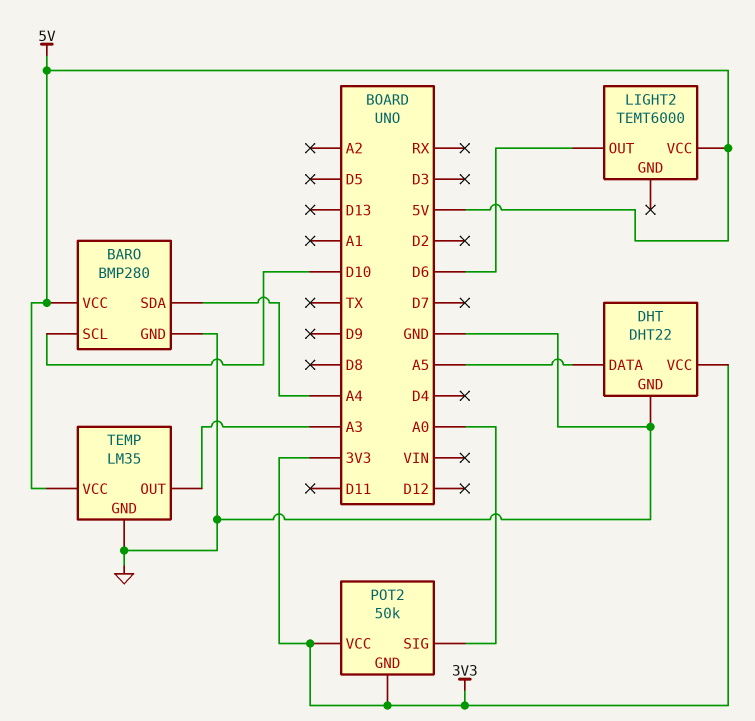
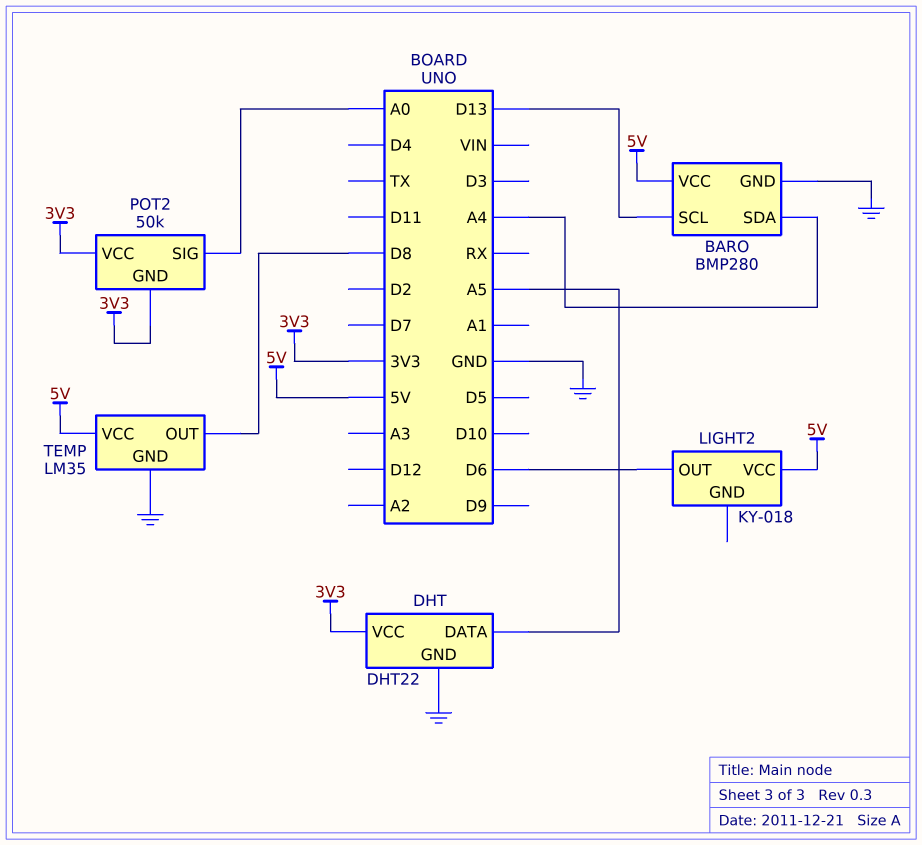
BARO pin SCL: D10 -> D13
LIGHT2: TEMT6000 -> KY-018
TEMP pin OUT: A3 -> D8

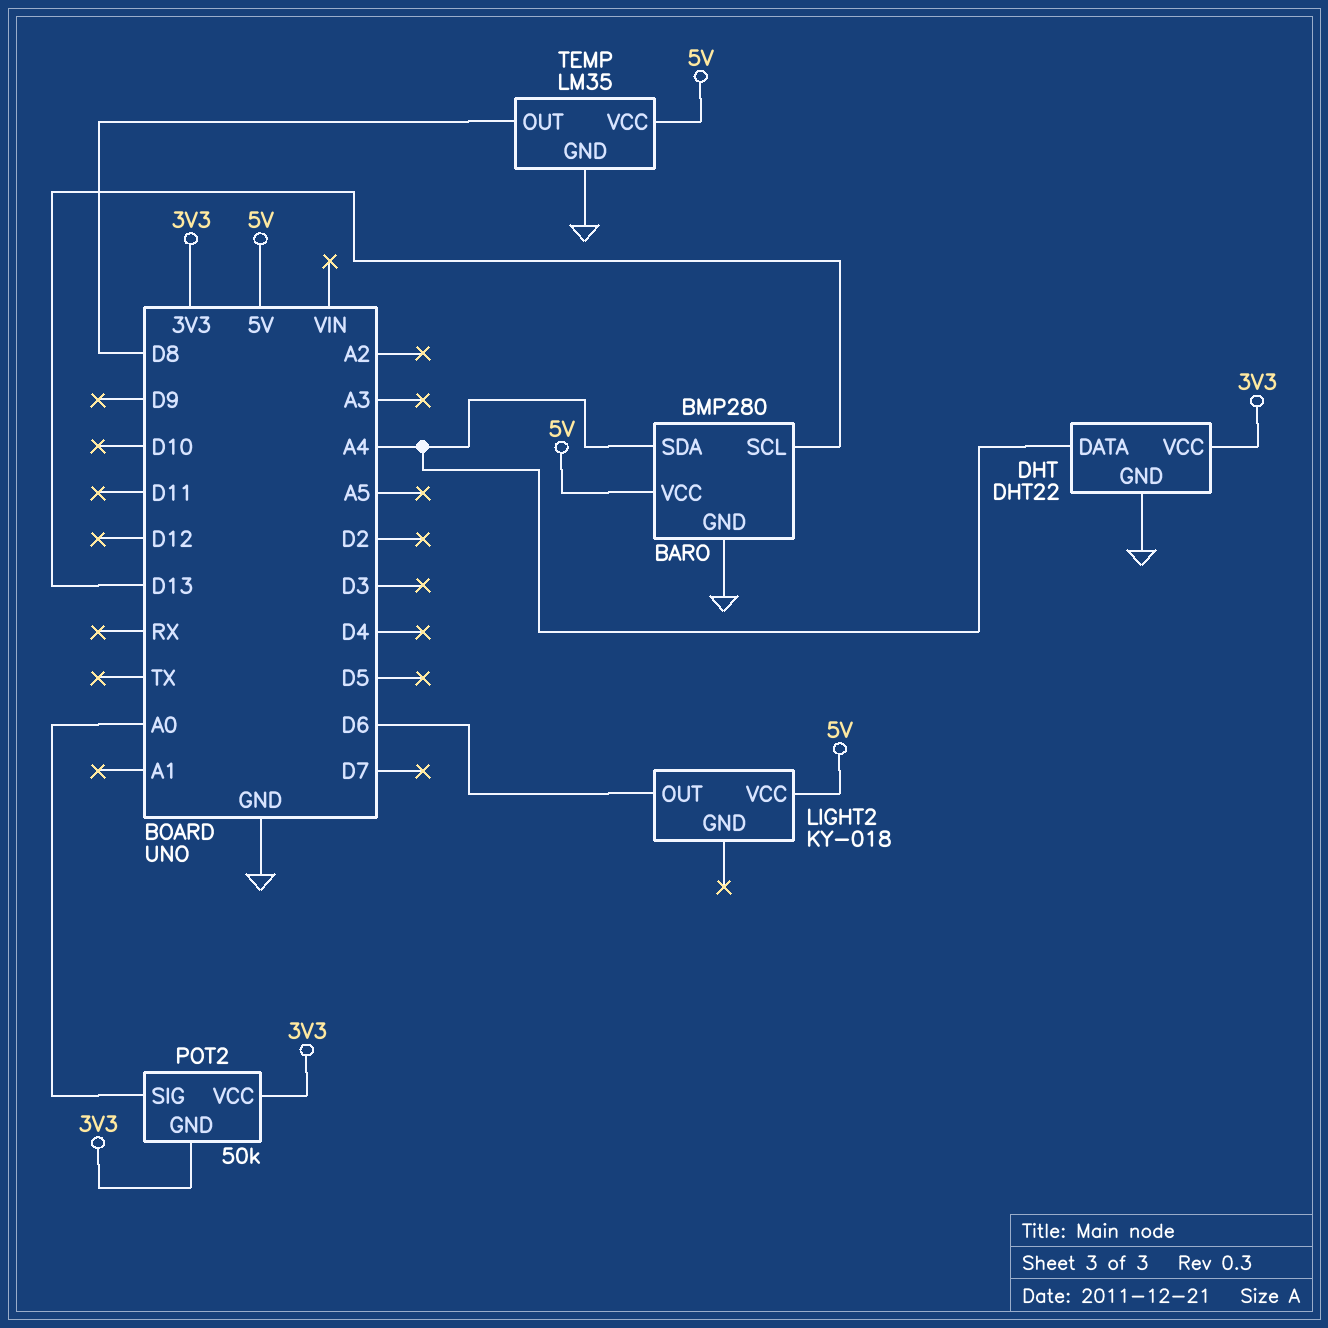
DHT pin DATA: A5 -> A4

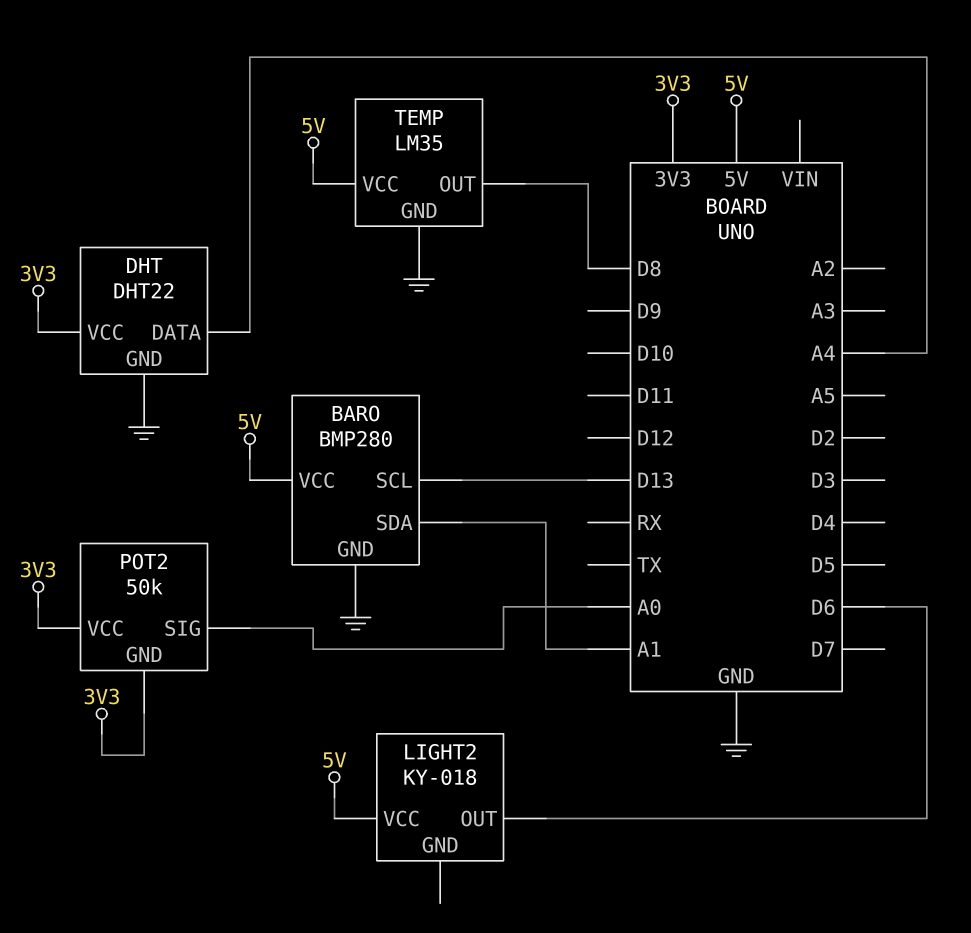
BARO pin SDA: A4 -> A1

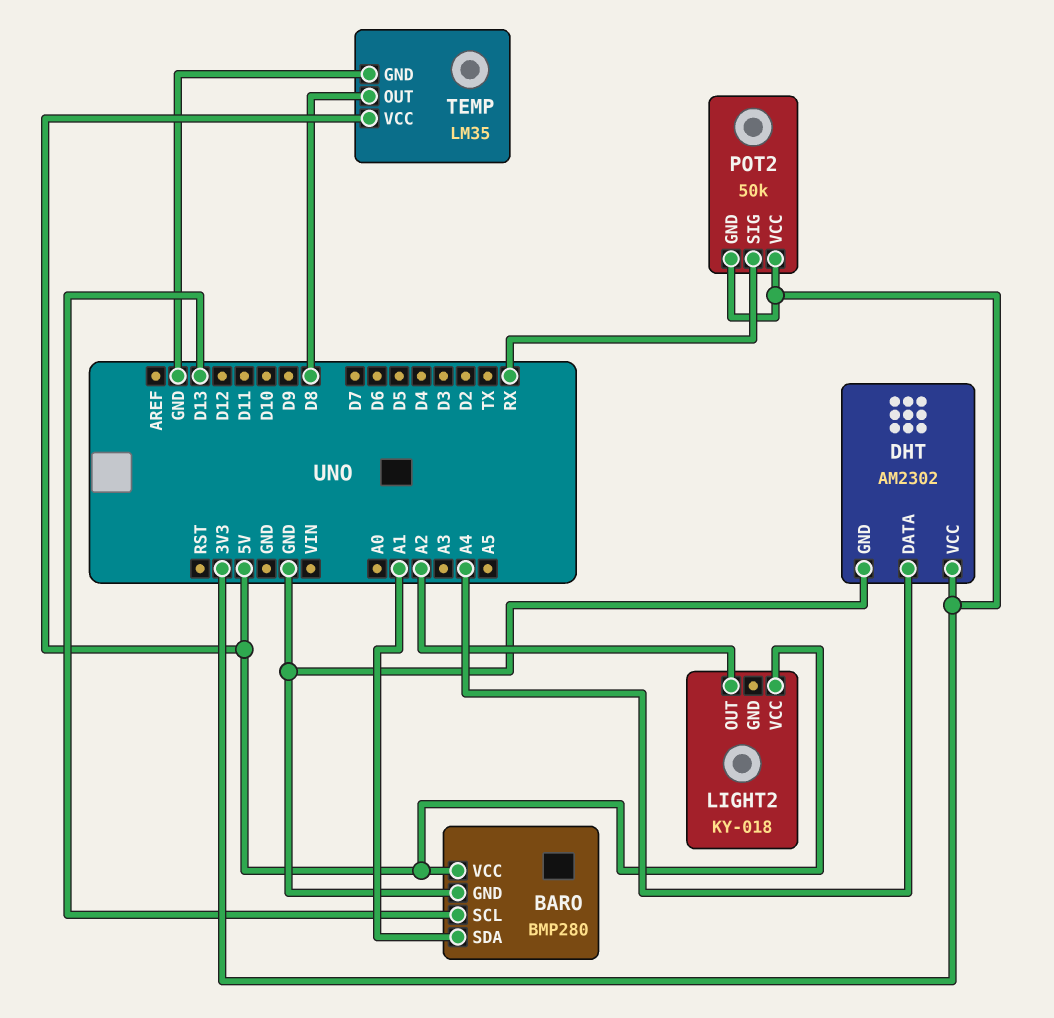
DHT: DHT22 -> AM2302
LIGHT2 pin OUT: D6 -> A2
POT2 pin SIG: A0 -> RX

